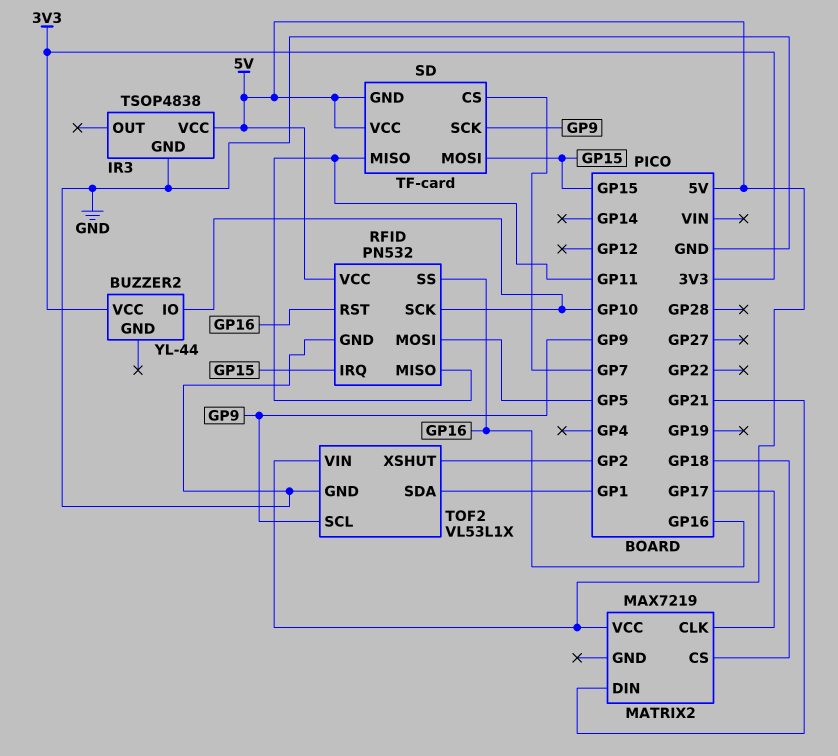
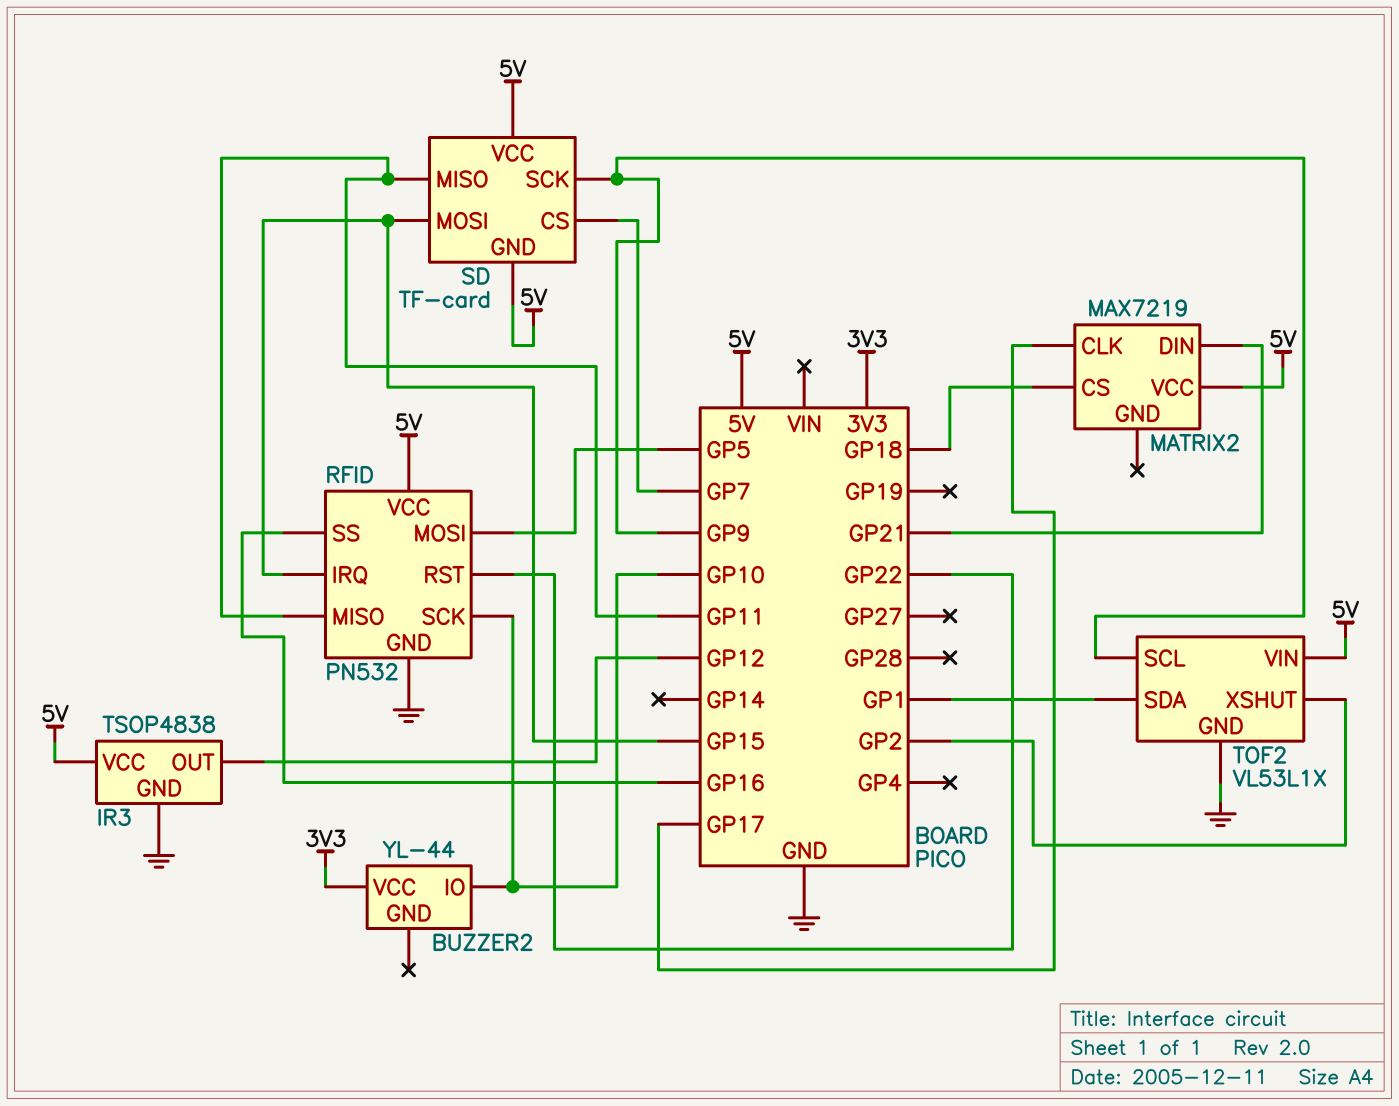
IR3 pin OUT: none -> GP12
RFID pin RST: GP16 -> GP22

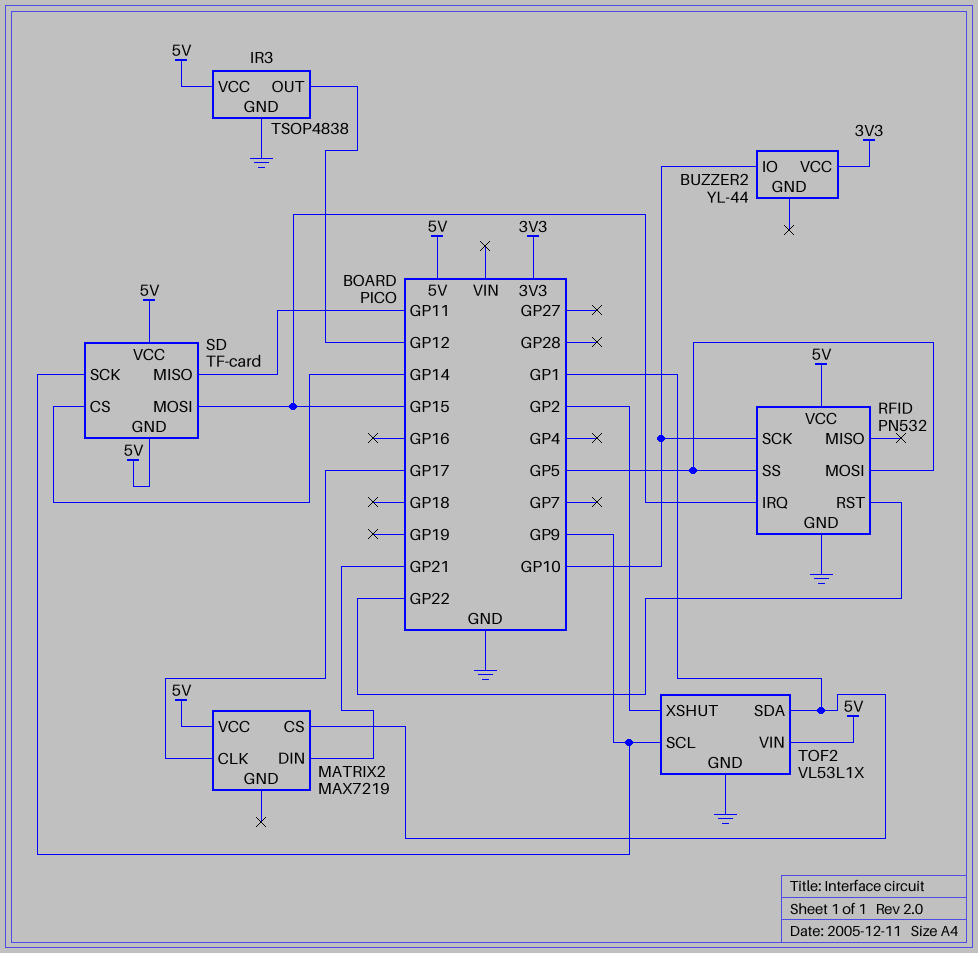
MATRIX2 pin CS: GP18 -> GP1
RFID pin MISO: GP11 -> none
RFID pin SS: GP16 -> GP5
SD pin CS: GP7 -> GP14

